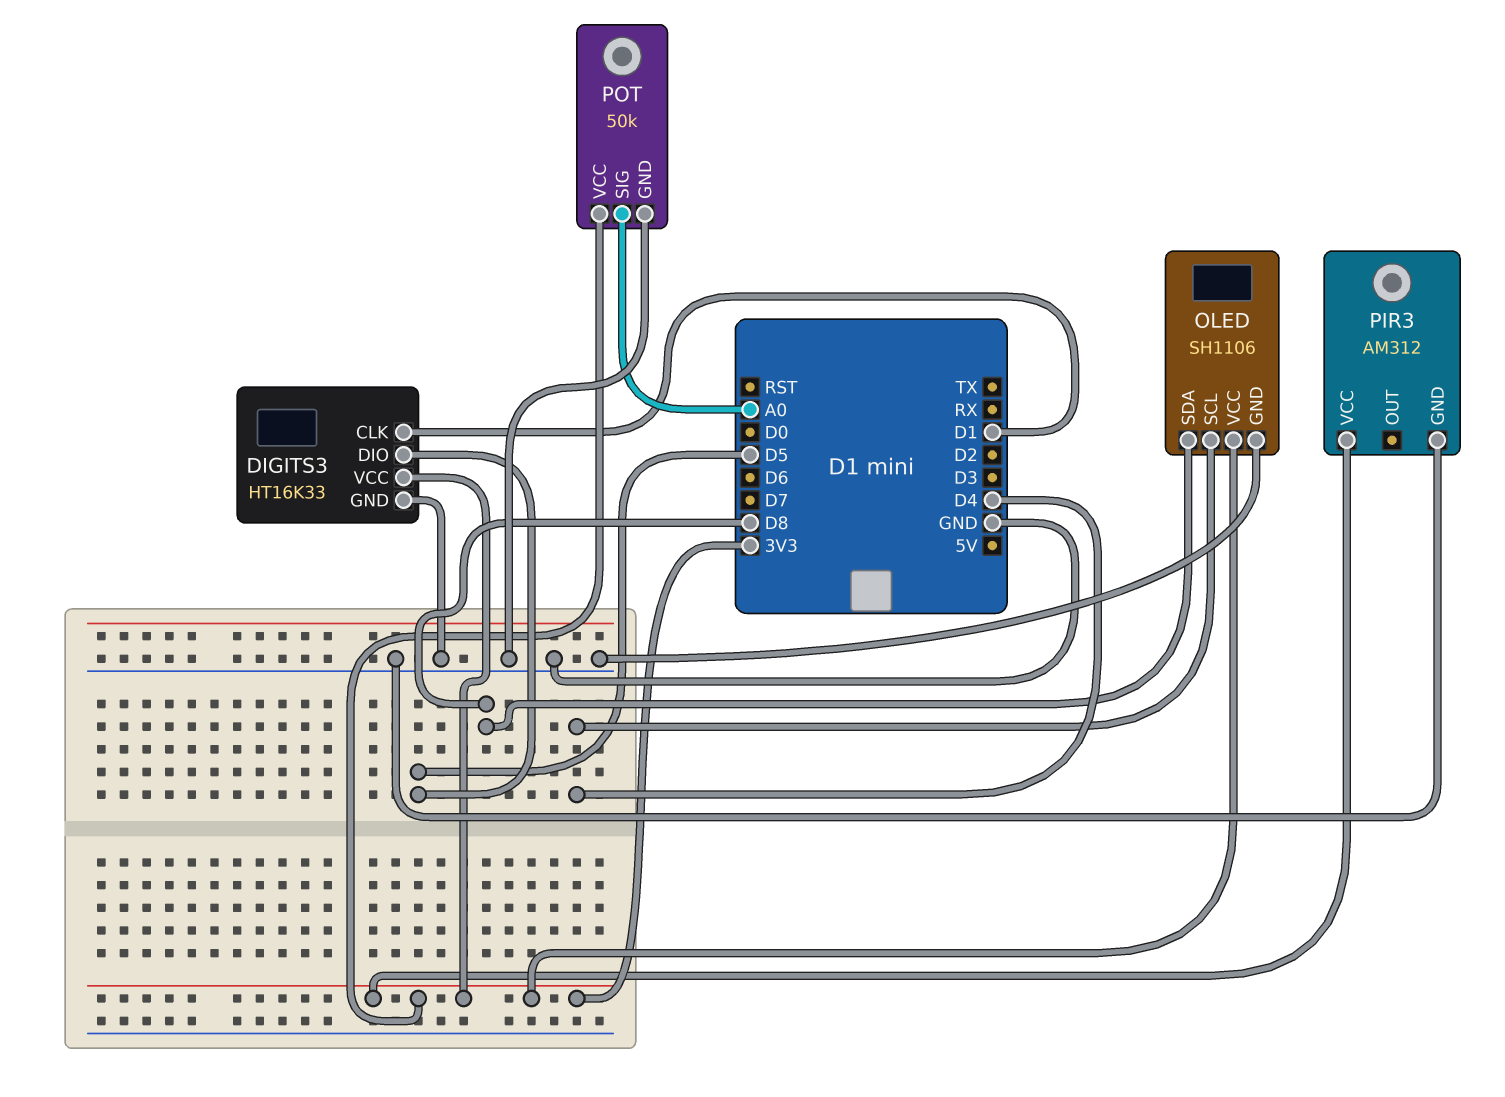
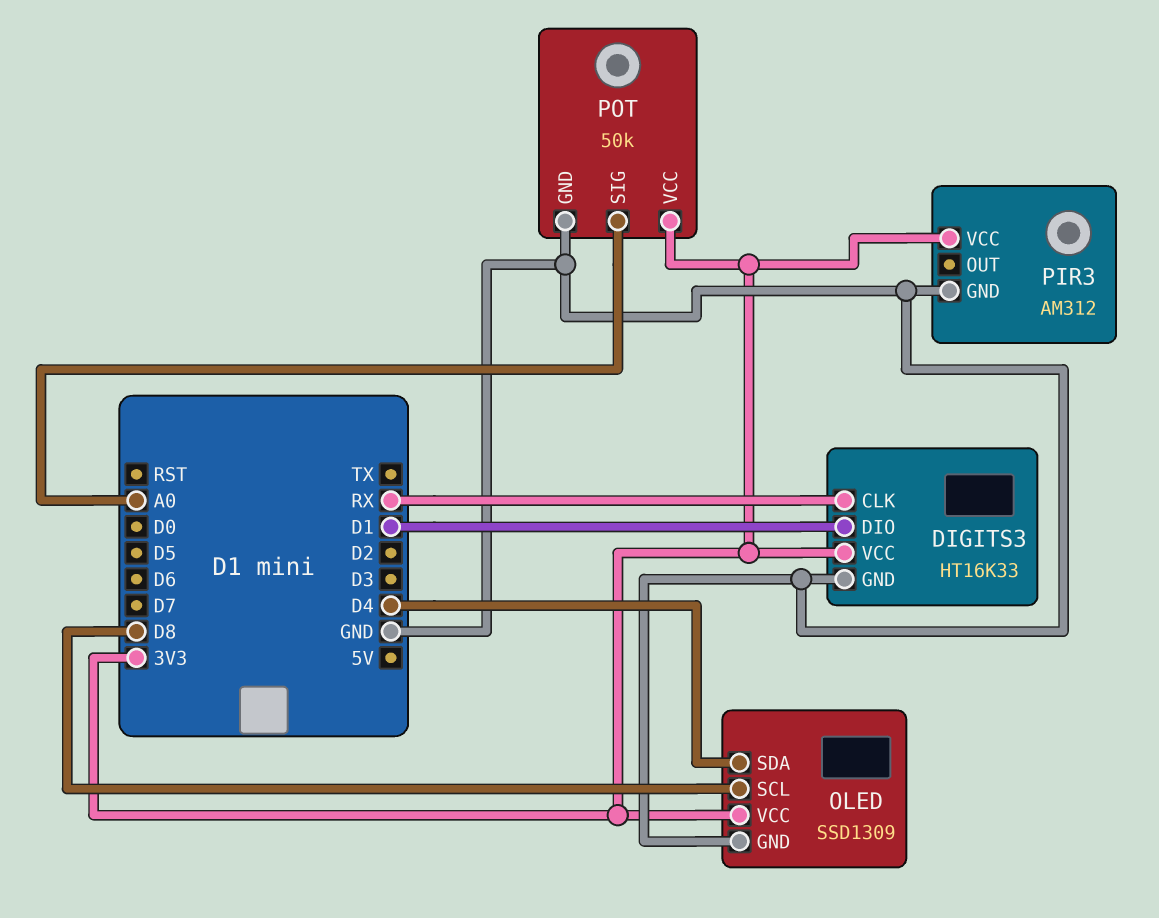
DIGITS3 pin CLK: D1 -> RX
DIGITS3 pin DIO: D5 -> D1
OLED: SH1106 -> SSD1309
OLED pin SCL: D4 -> D8
OLED pin SDA: D8 -> D4

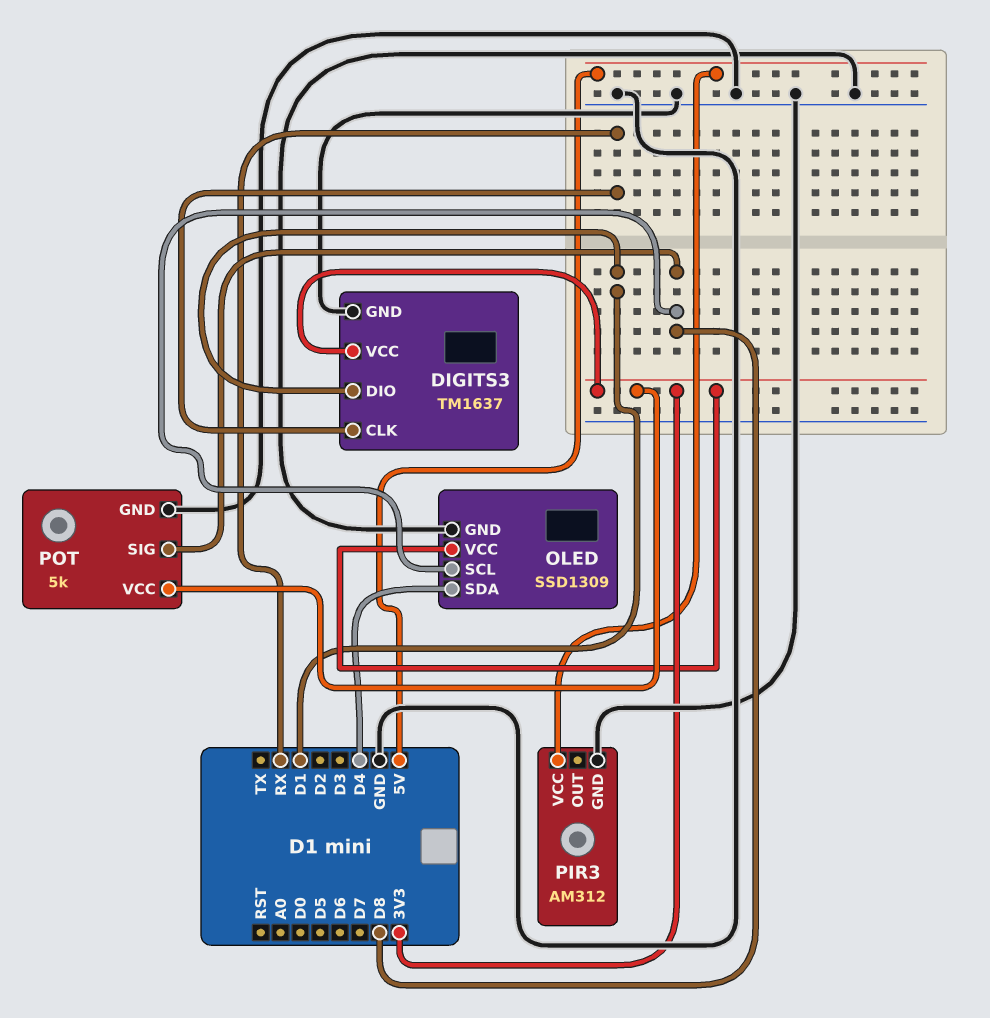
DIGITS3: HT16K33 -> TM1637
PIR3 pin VCC: 3V3 -> 5V
POT: 50k -> 5k
POT pin SIG: A0 -> D8

